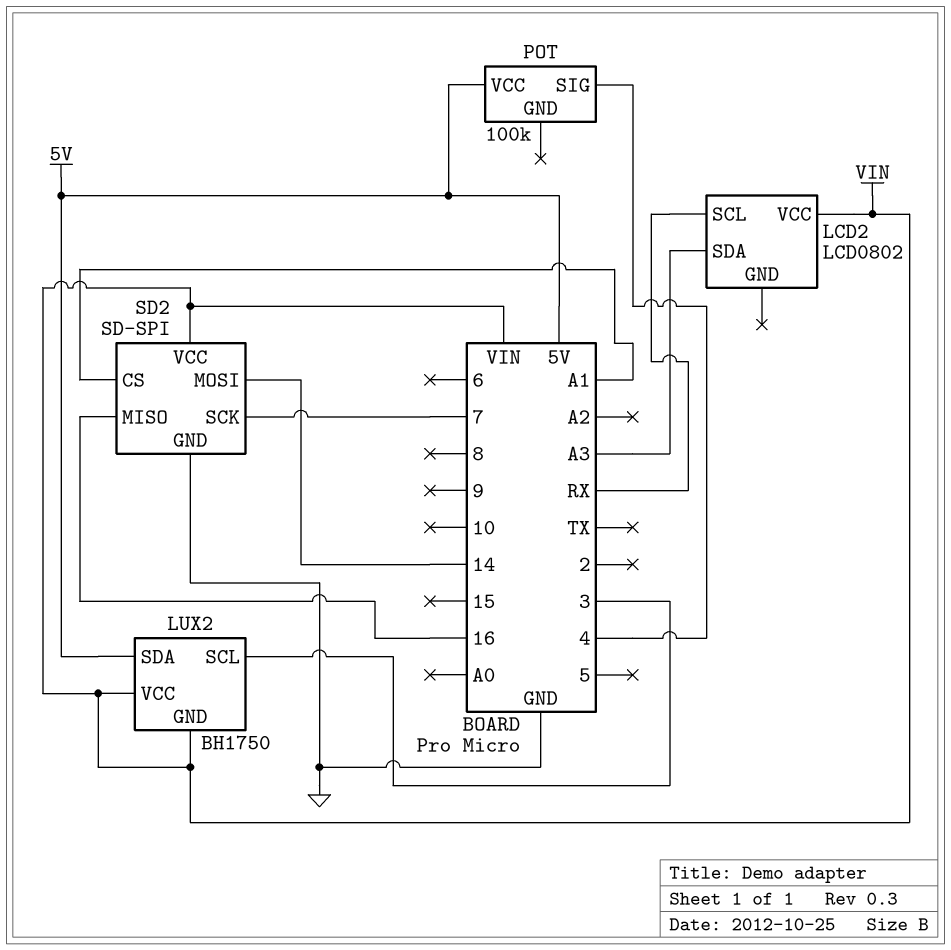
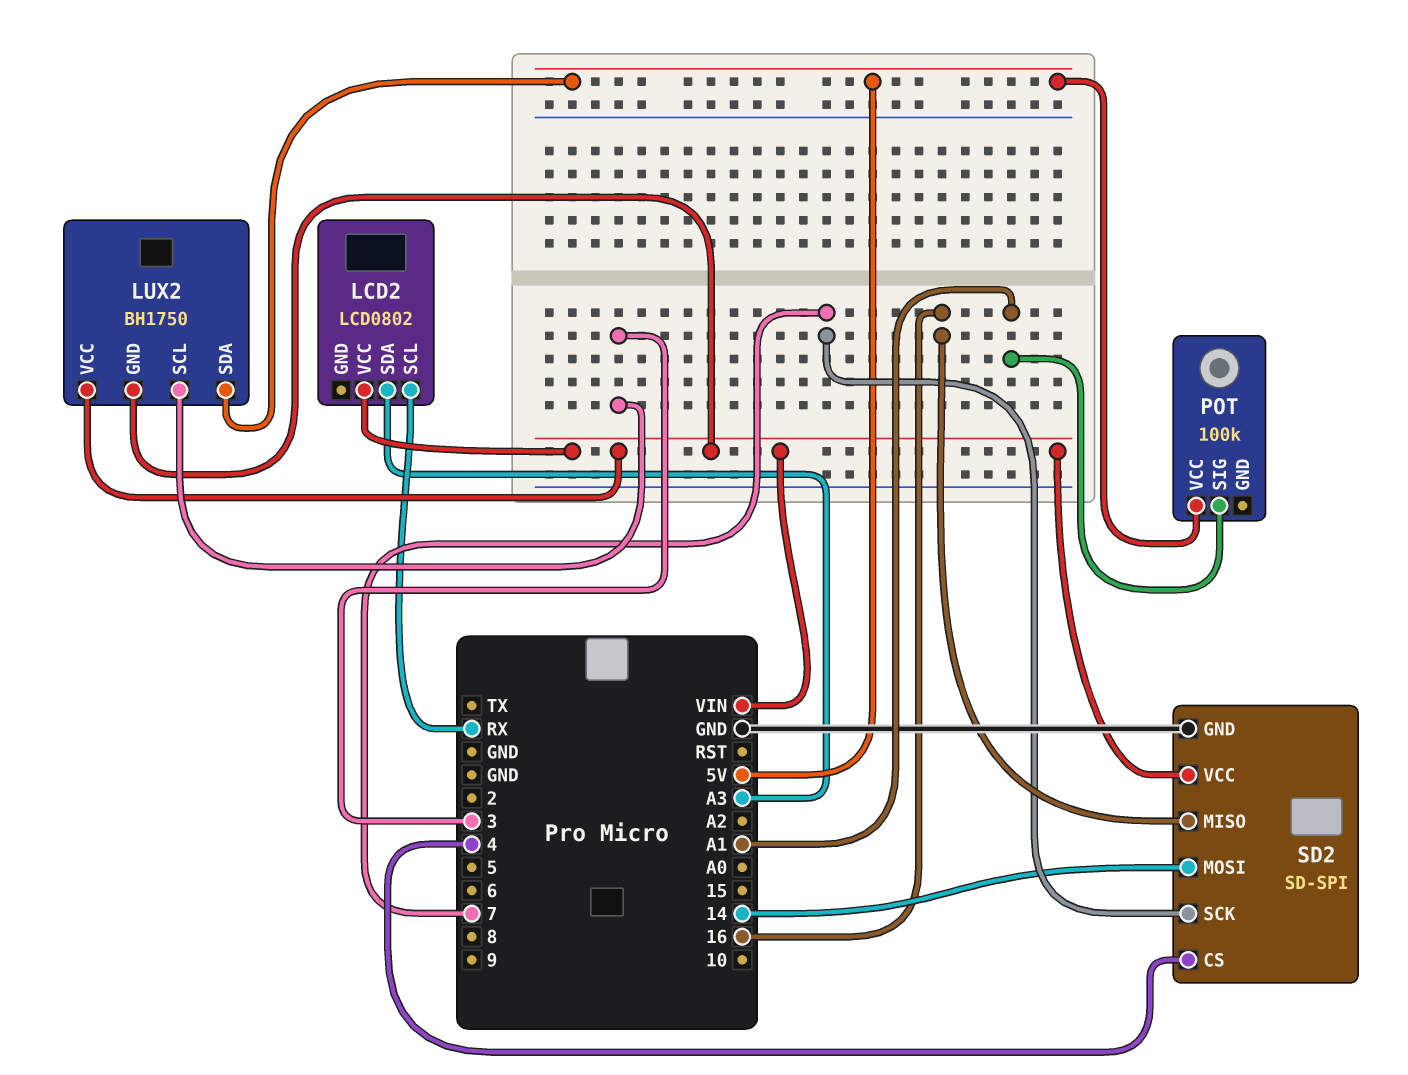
POT pin SIG: 4 -> A1
SD2 pin CS: A1 -> 4

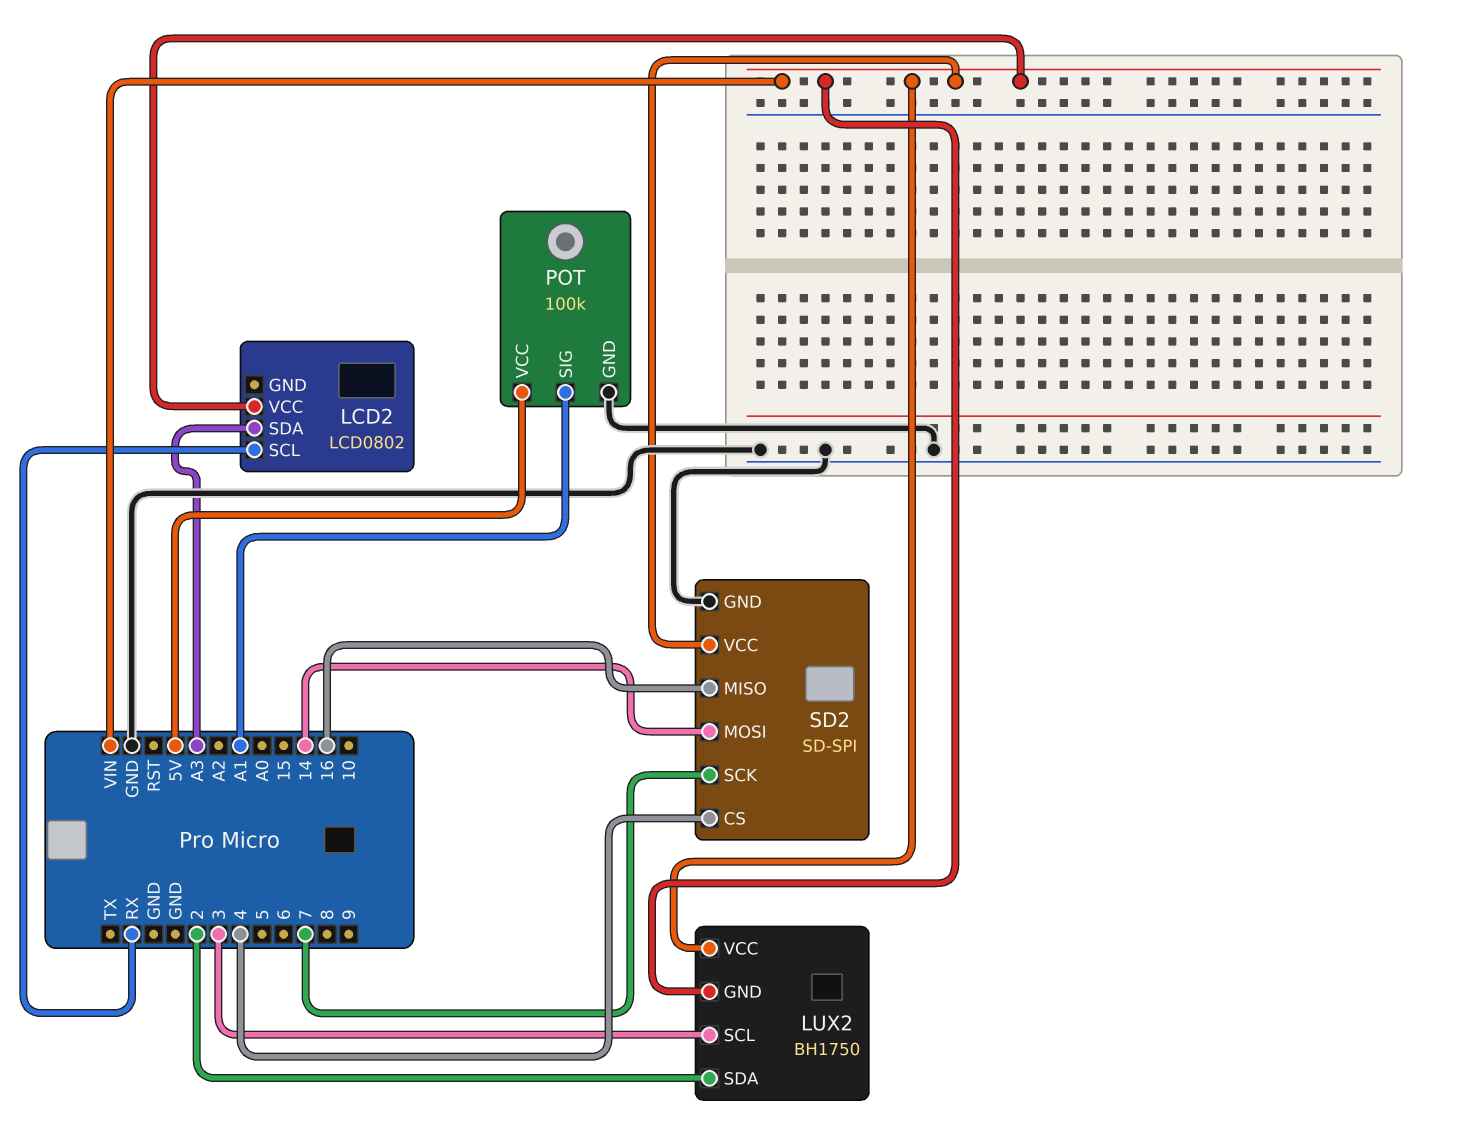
LUX2 pin SDA: 5V -> 2
POT pin GND: none -> GND

